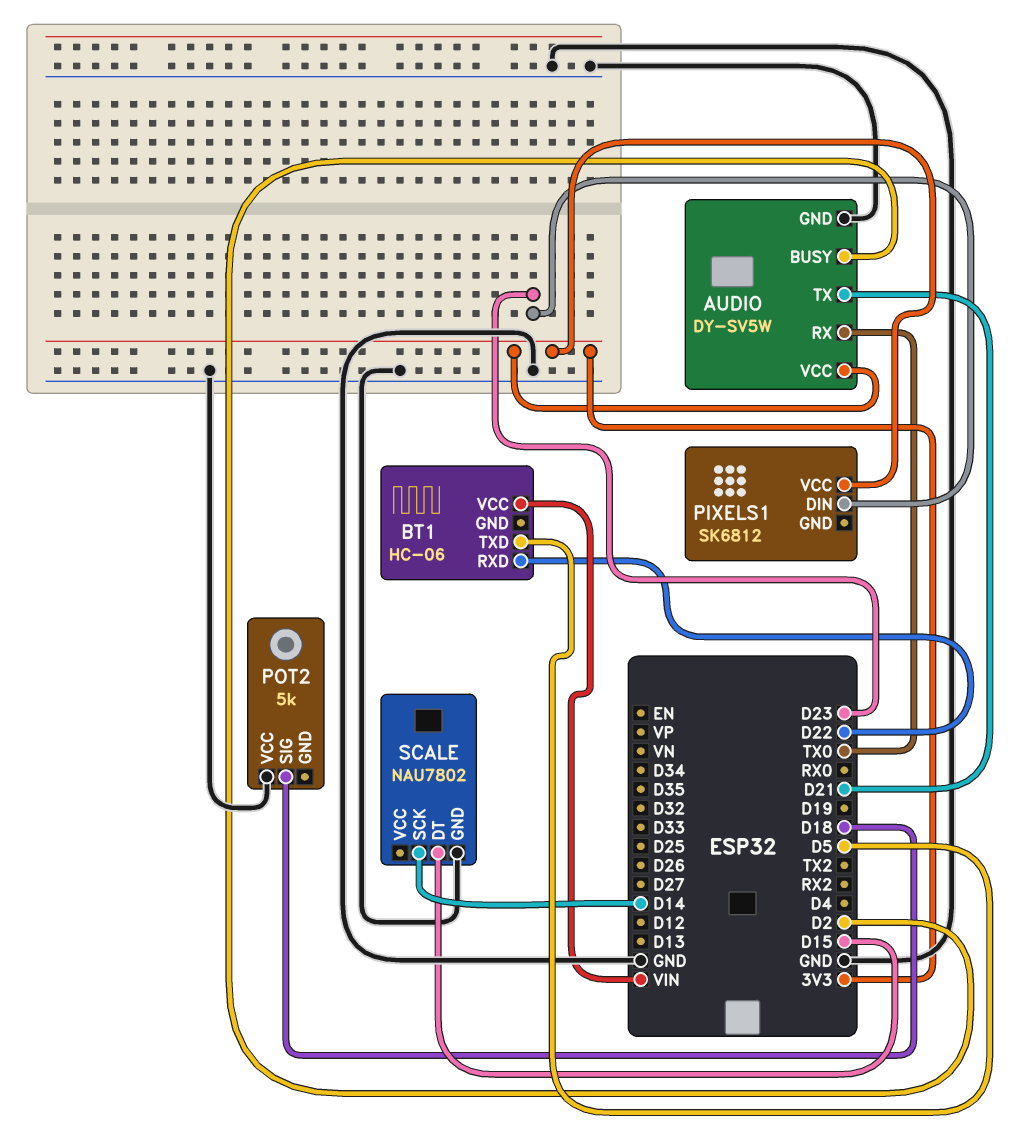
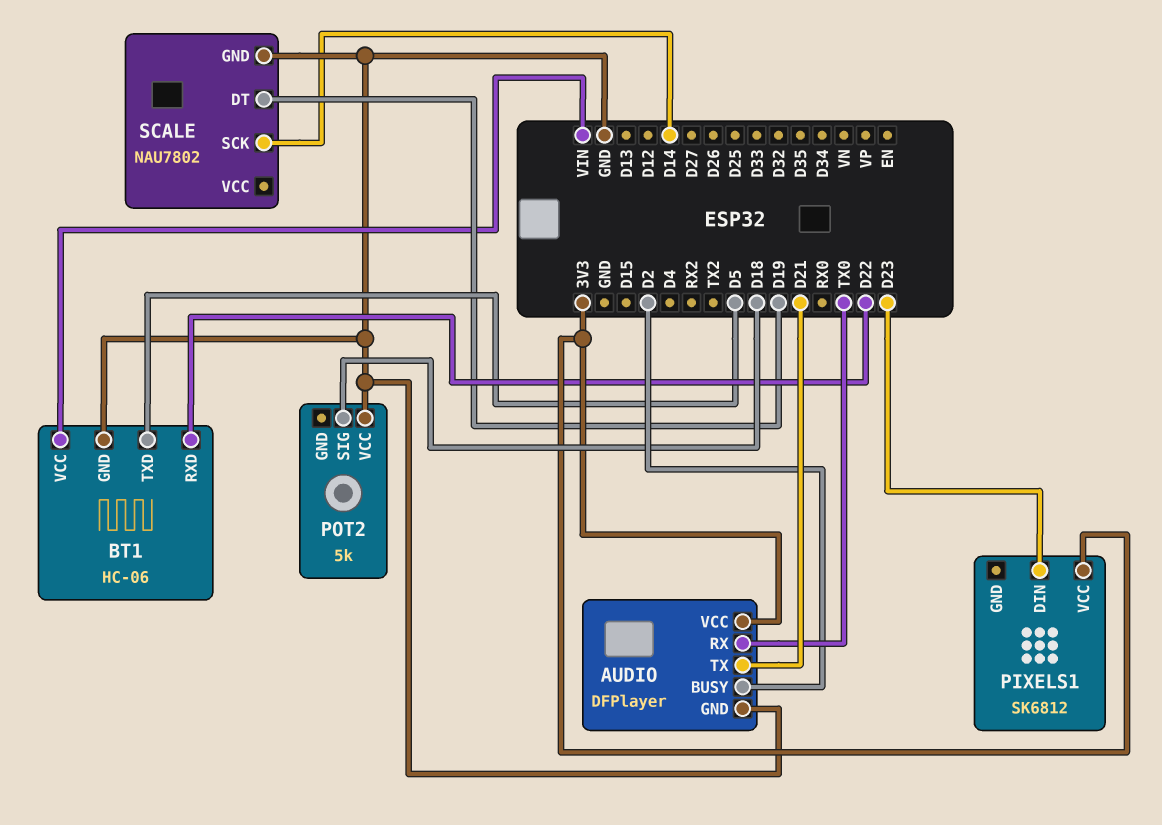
AUDIO: DY-SV5W -> DFPlayer
BT1 pin GND: none -> GND
SCALE pin DT: D15 -> D19

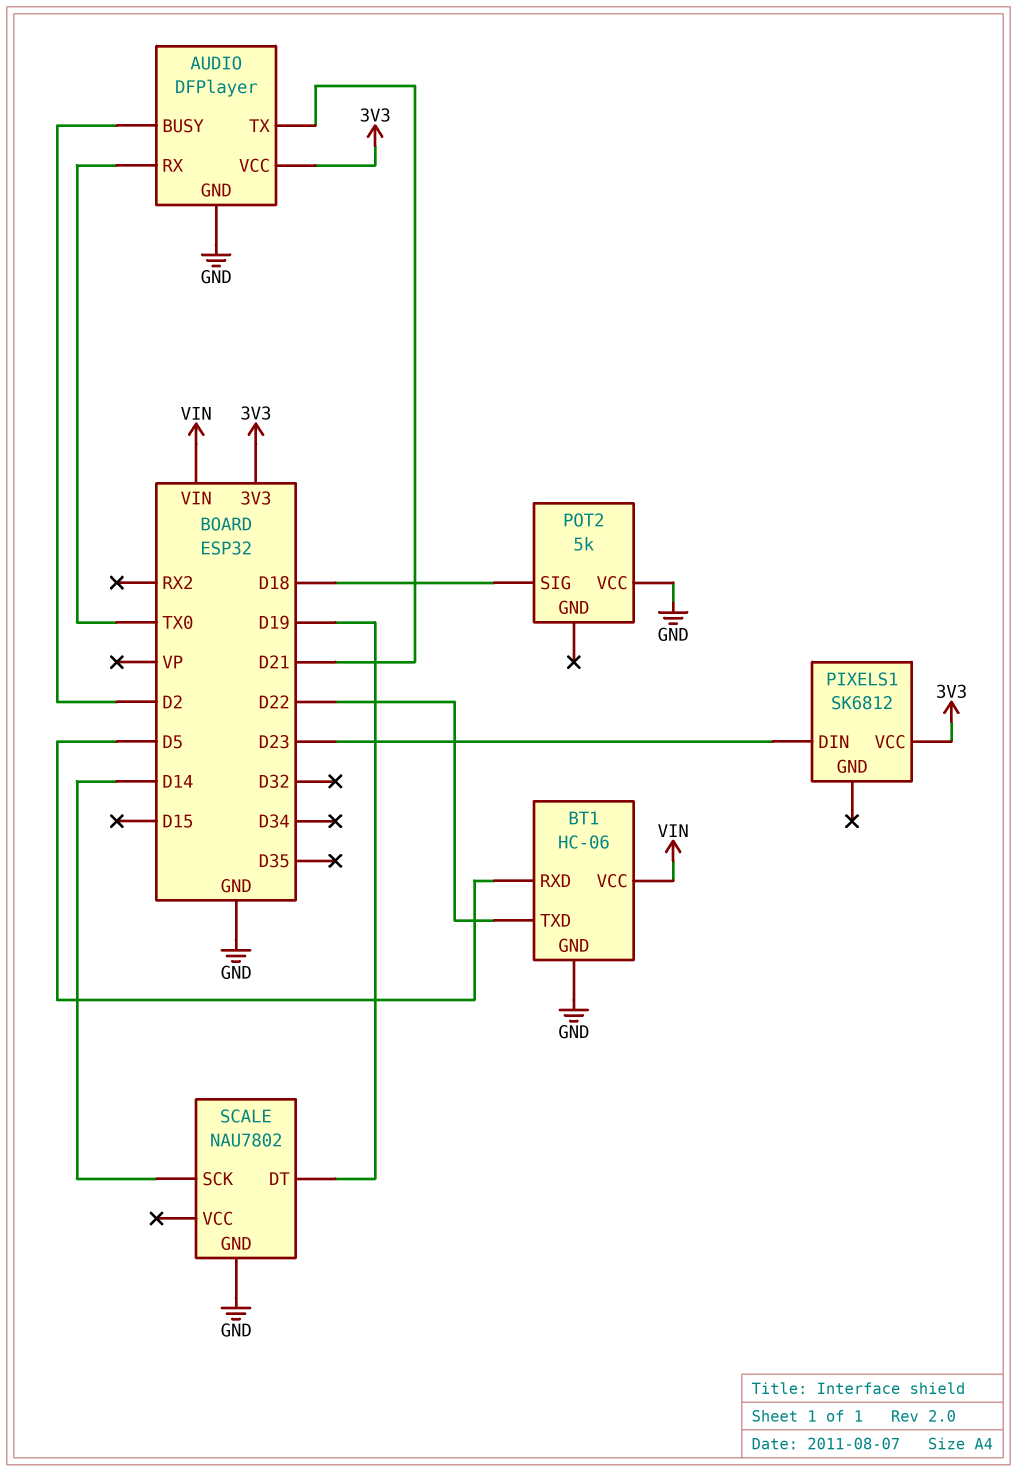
BT1 pin RXD: D22 -> D5
BT1 pin TXD: D5 -> D22

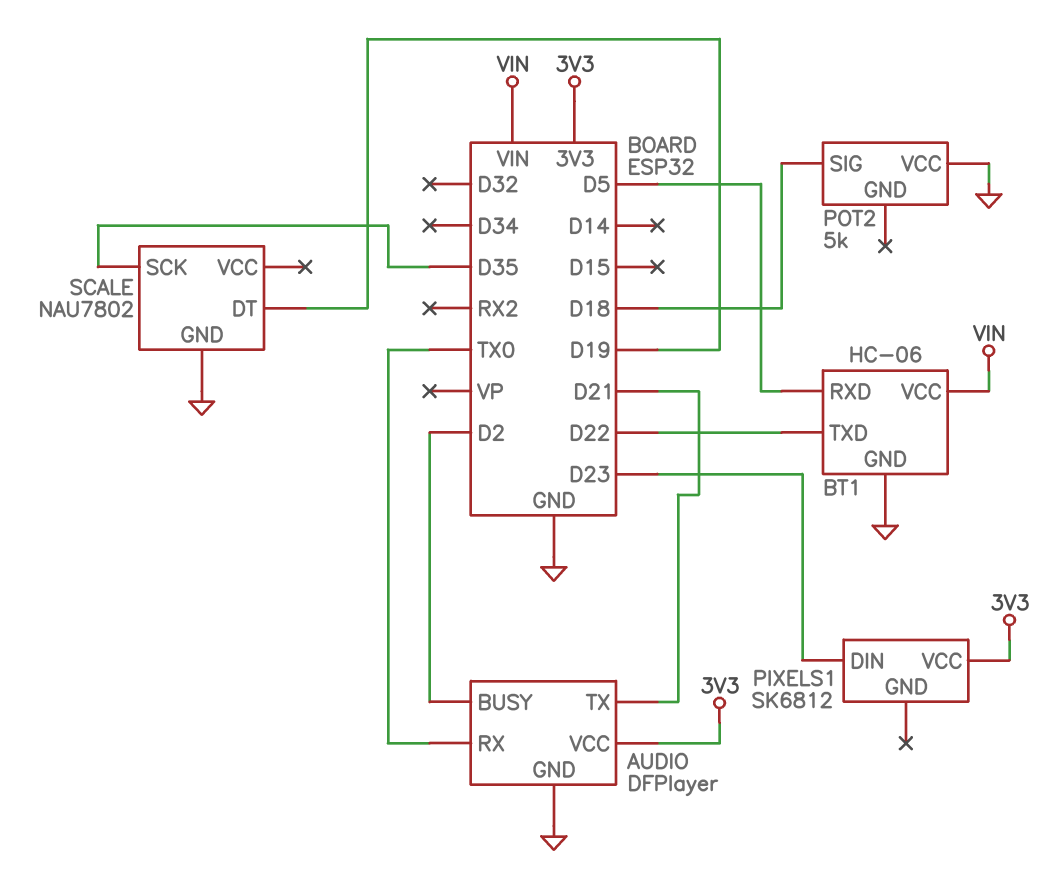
SCALE pin SCK: D14 -> D35

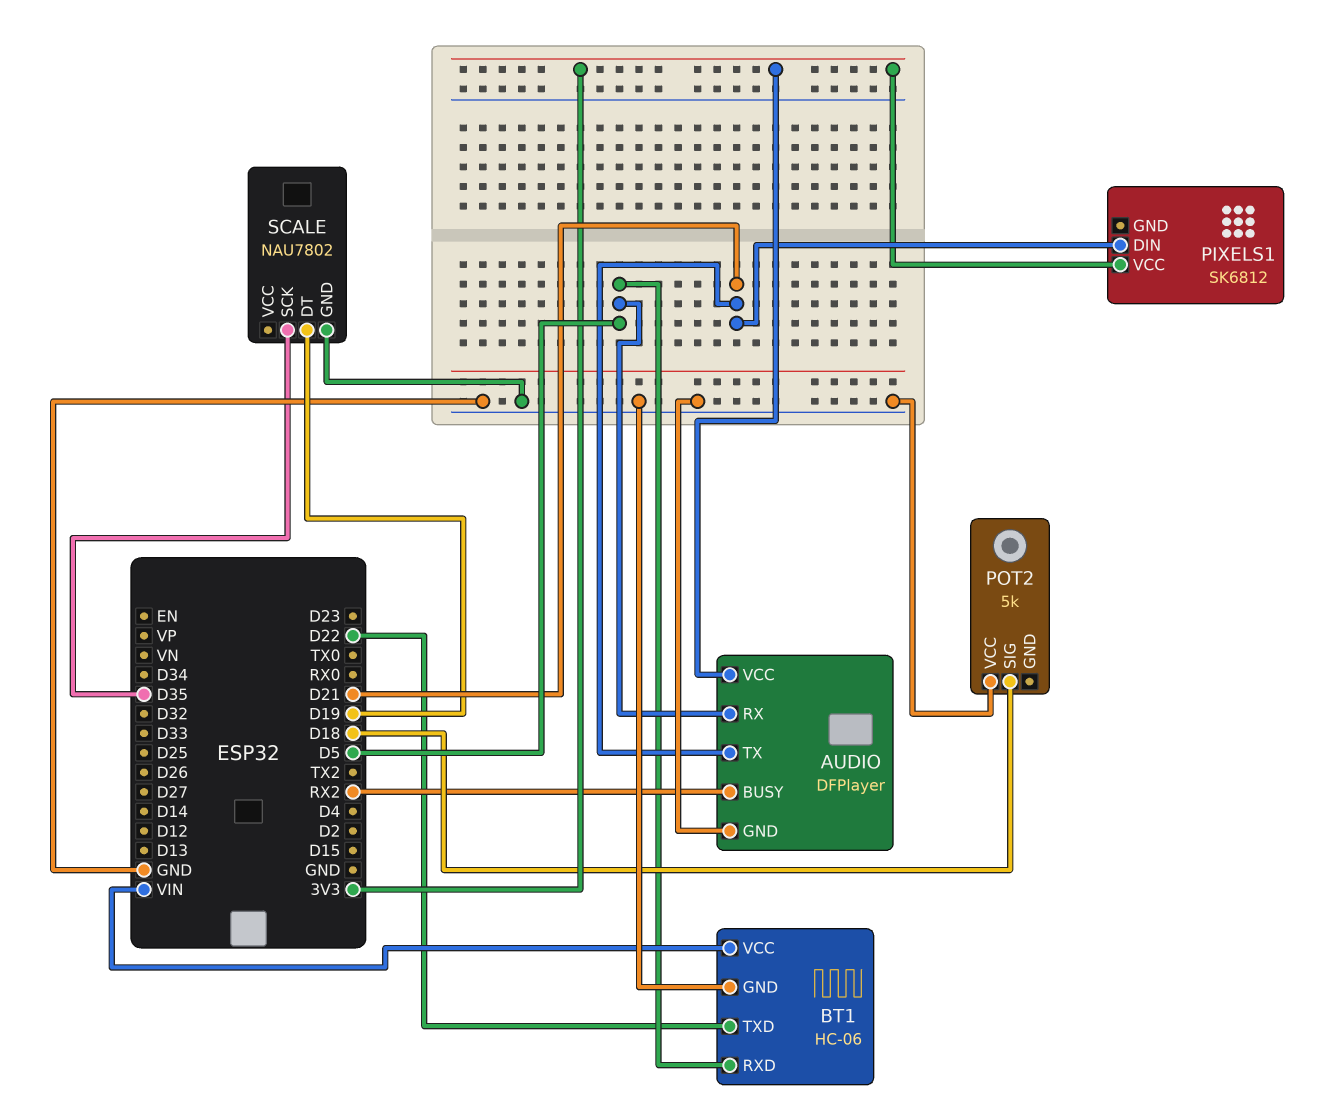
AUDIO pin BUSY: D2 -> RX2
AUDIO pin RX: TX0 -> D5
PIXELS1 pin DIN: D23 -> D21

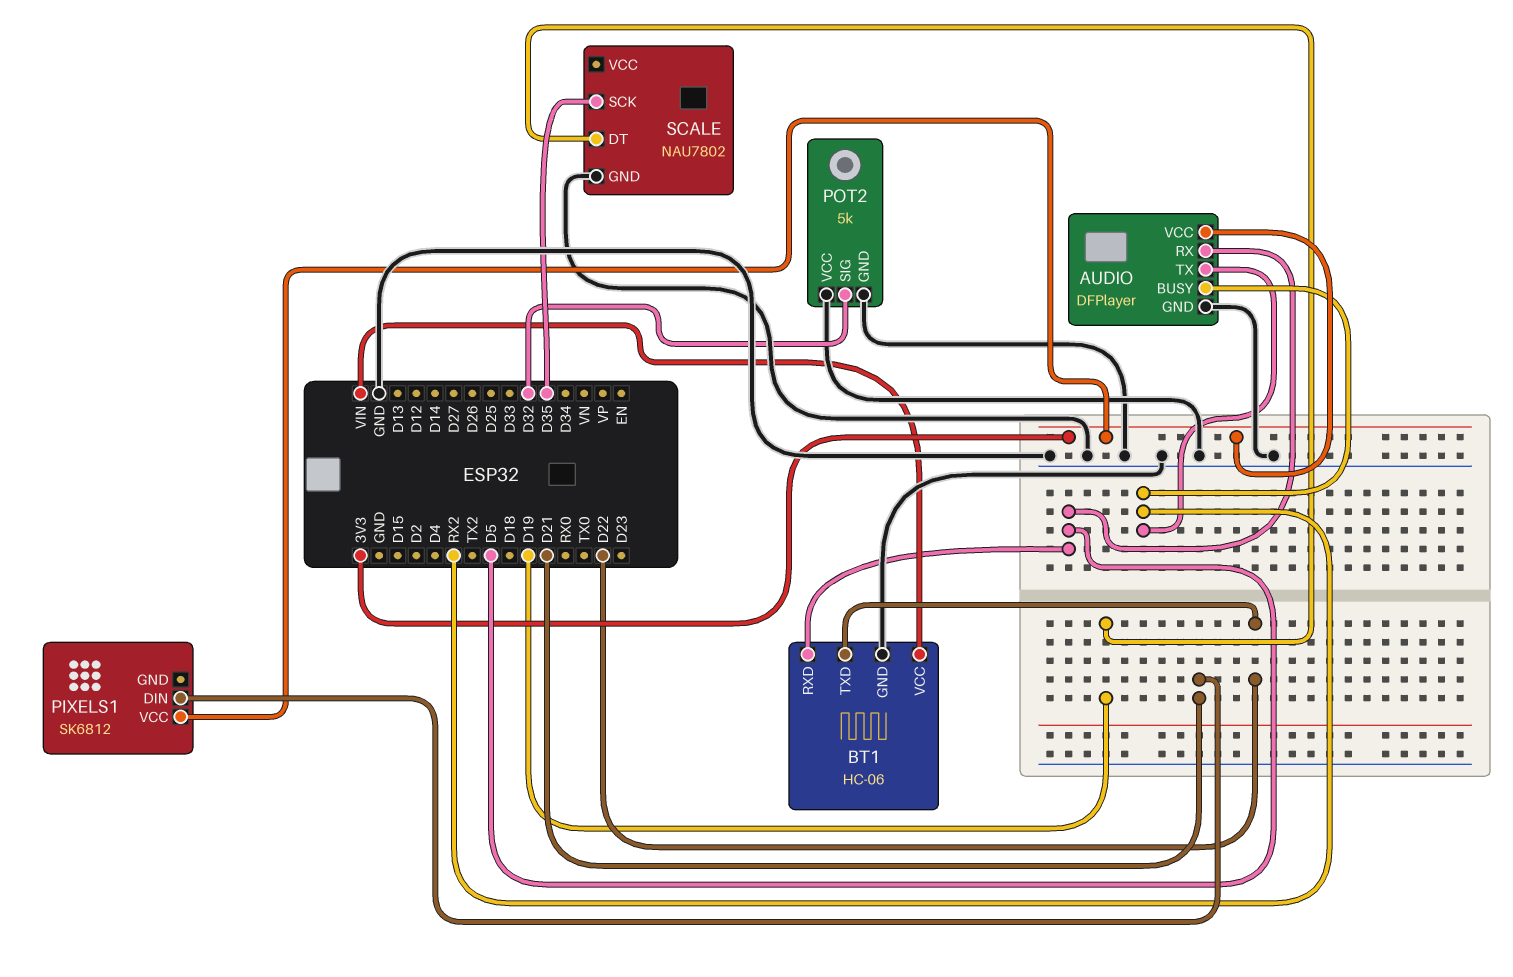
AUDIO pin TX: D21 -> RX2
POT2 pin GND: none -> GND
POT2 pin SIG: D18 -> D32

